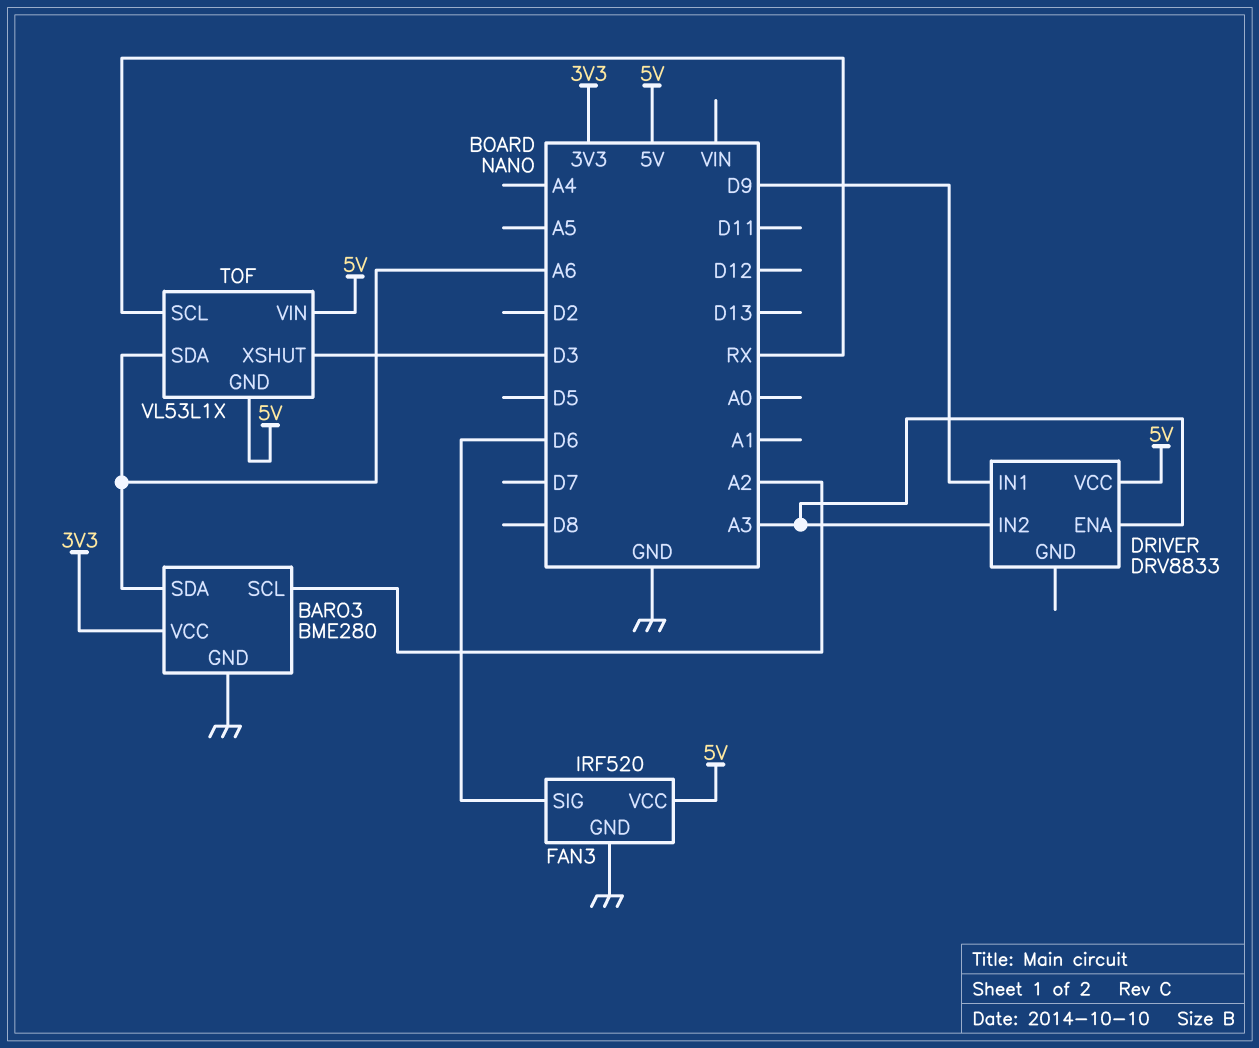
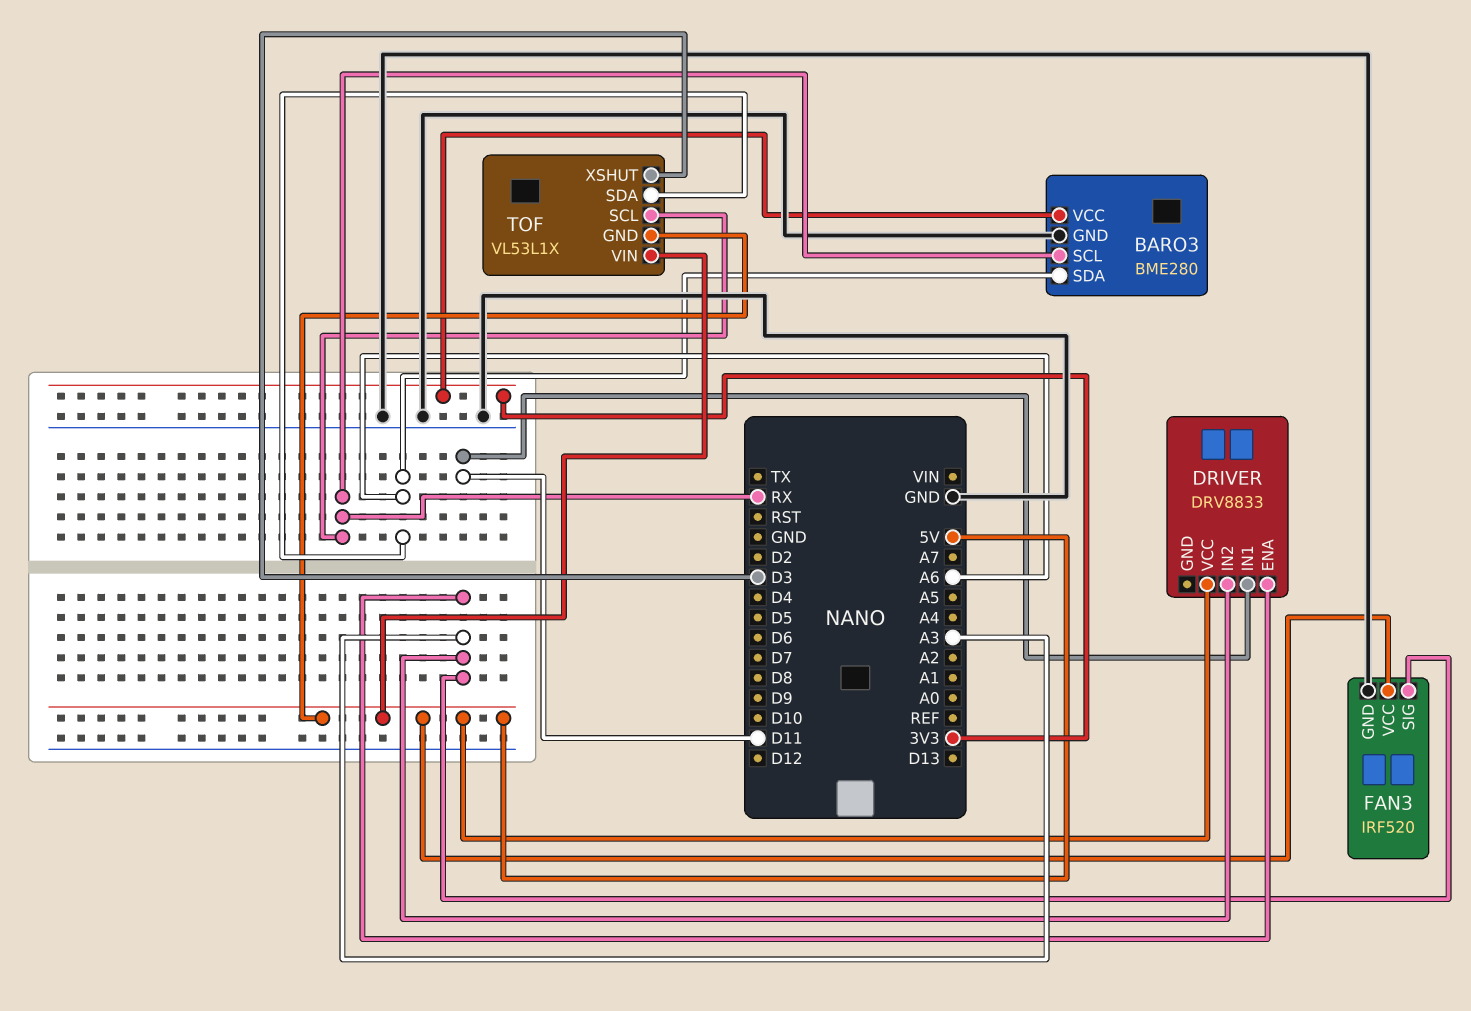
BARO3 pin SCL: A2 -> RX
DRIVER pin IN1: D9 -> D11
FAN3 pin SIG: D6 -> A3

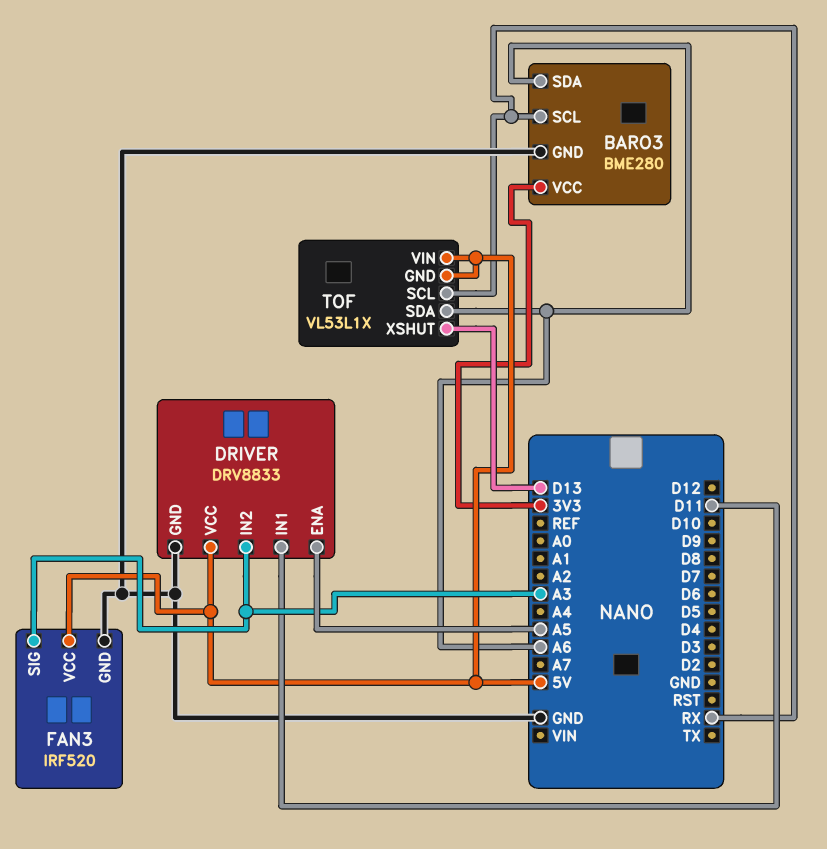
DRIVER pin ENA: A3 -> A5
DRIVER pin GND: none -> GND
TOF pin XSHUT: D3 -> D13

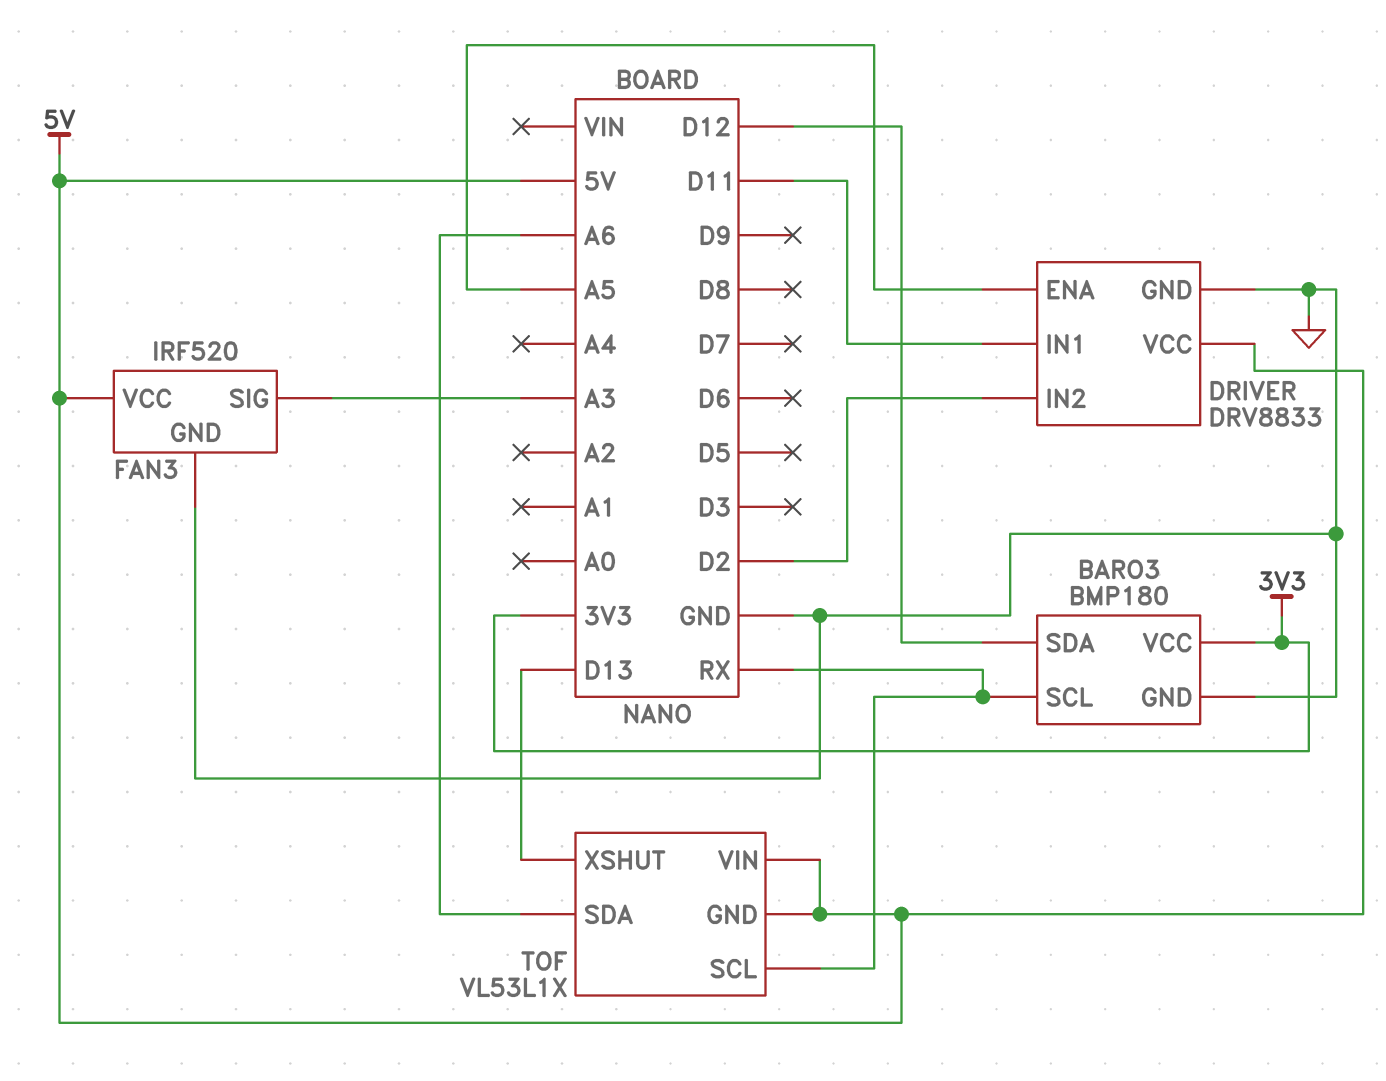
BARO3: BME280 -> BMP180
BARO3 pin SDA: A6 -> D12
DRIVER pin IN2: A3 -> D2

